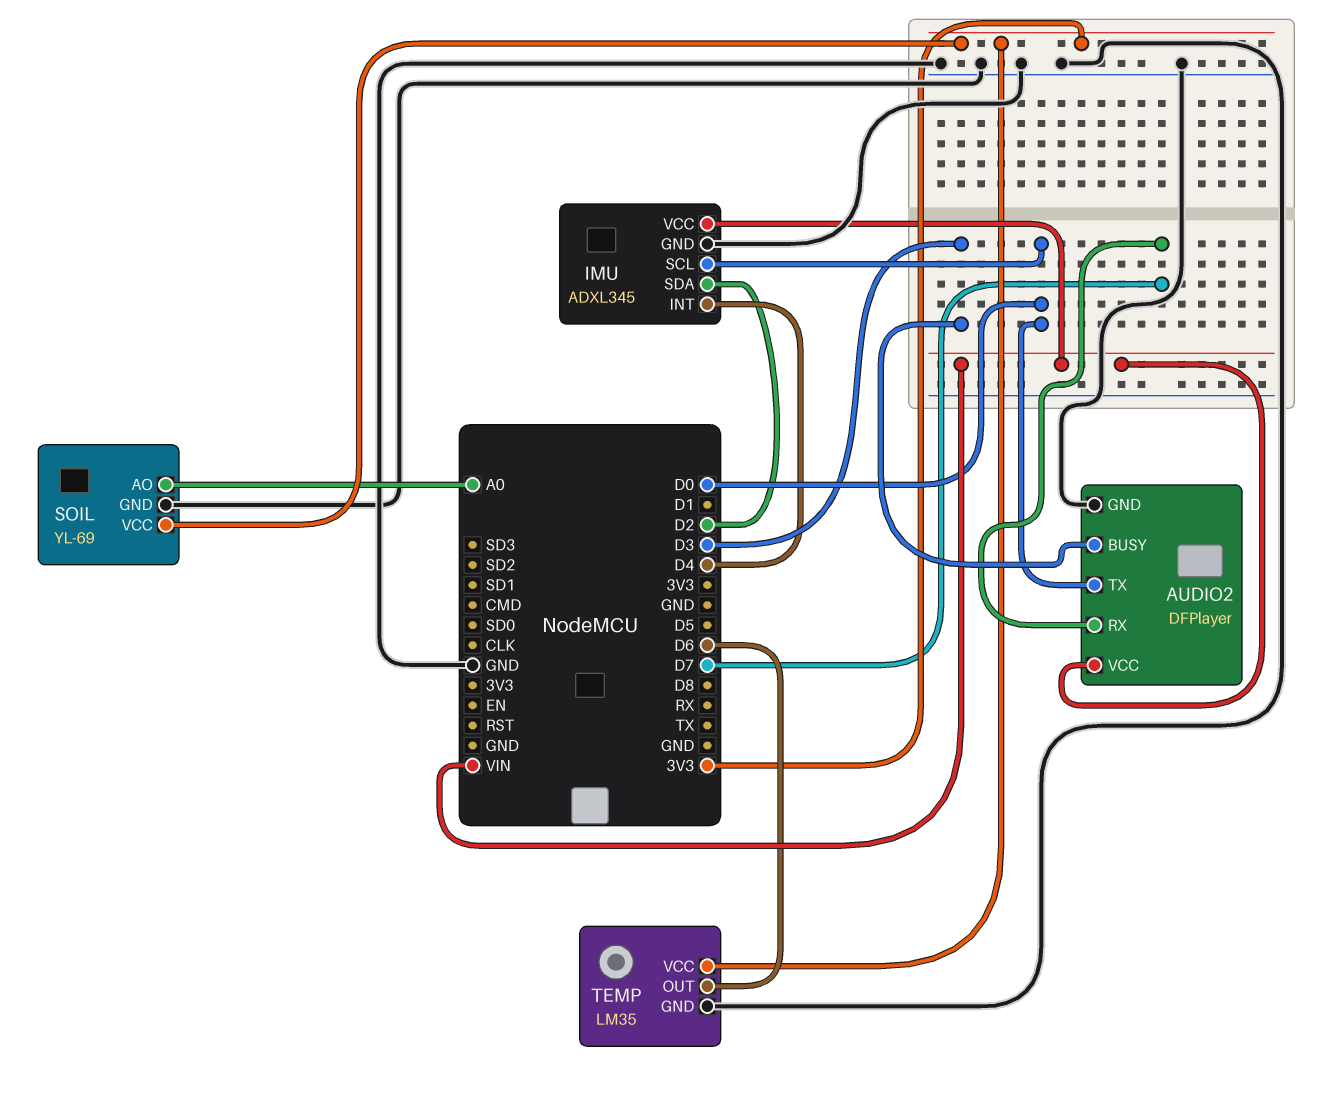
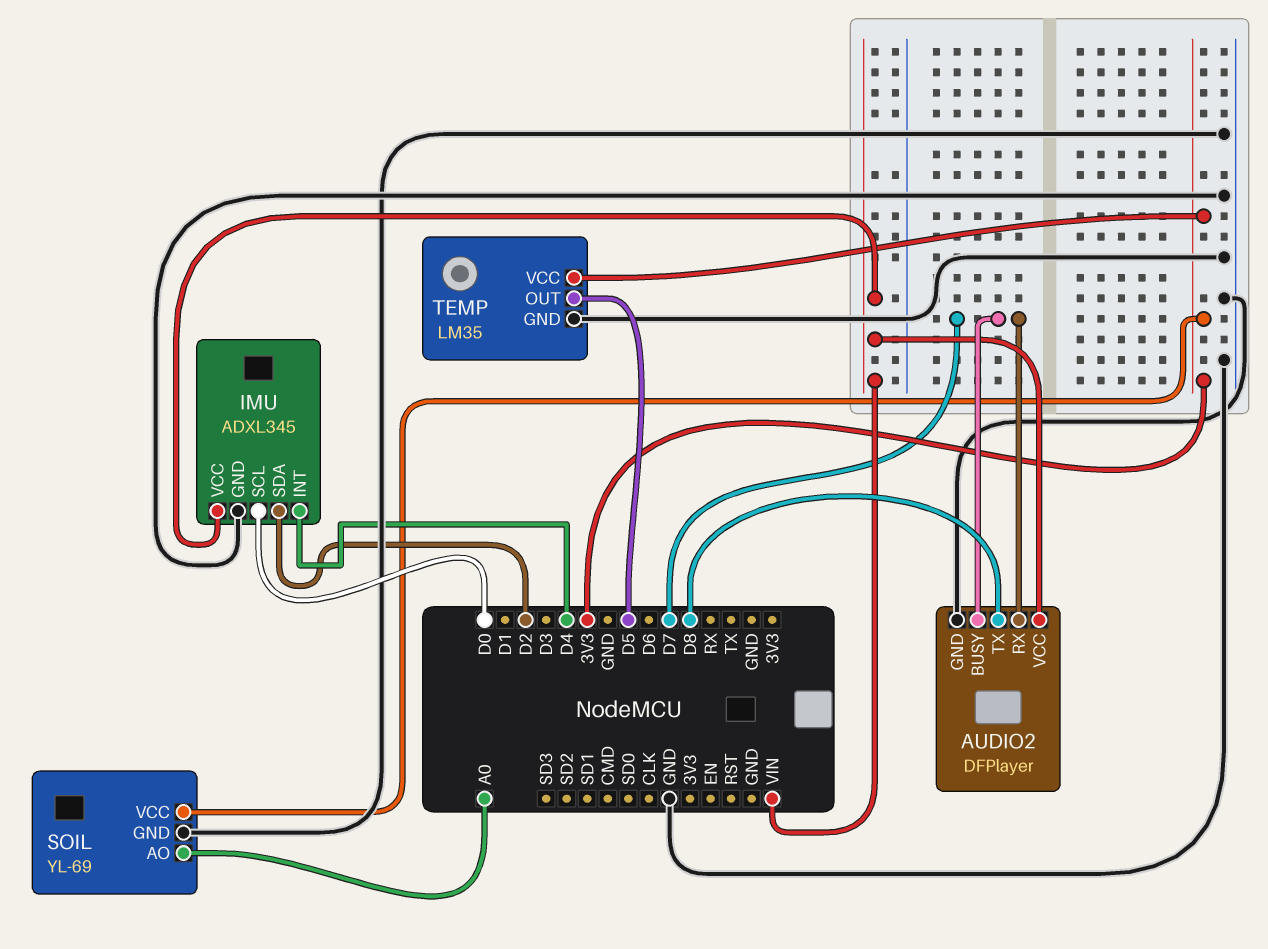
AUDIO2 pin BUSY: D3 -> D7
AUDIO2 pin TX: D0 -> D8
TEMP pin OUT: D6 -> D5

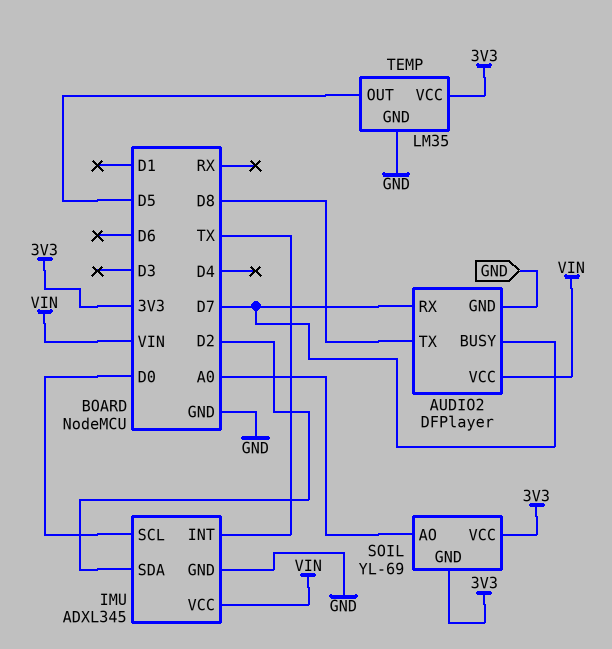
IMU pin INT: D4 -> TX
SOIL pin GND: GND -> 3V3

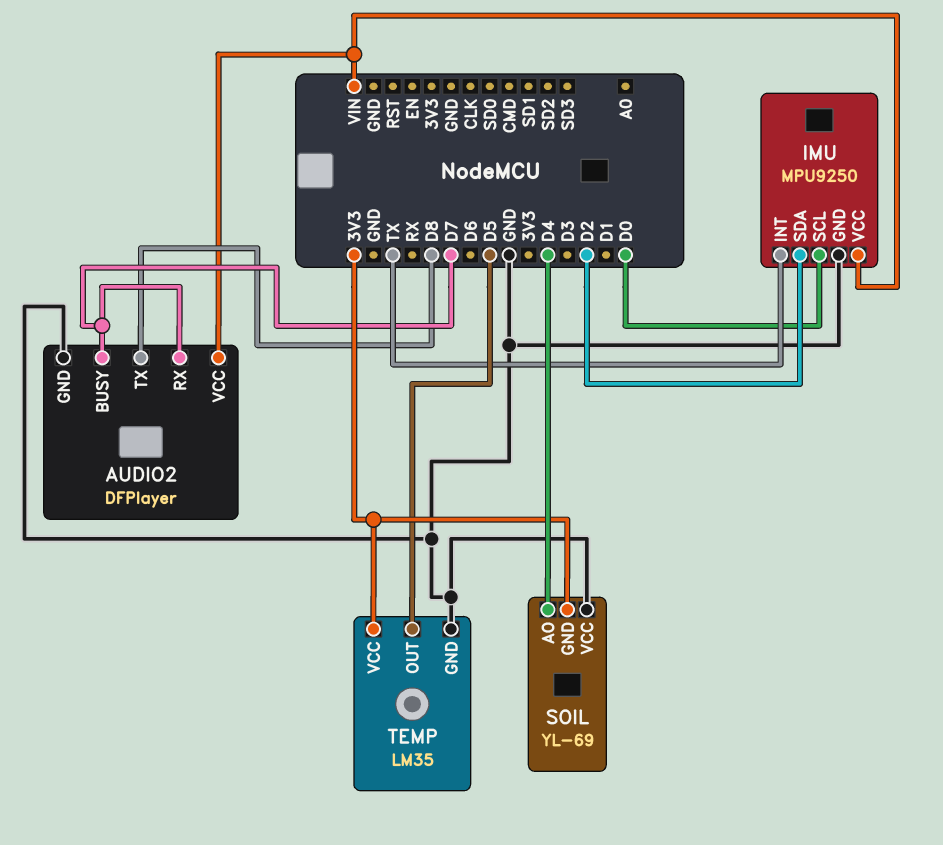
IMU: ADXL345 -> MPU9250
SOIL pin AO: A0 -> D4
SOIL pin VCC: 3V3 -> GND

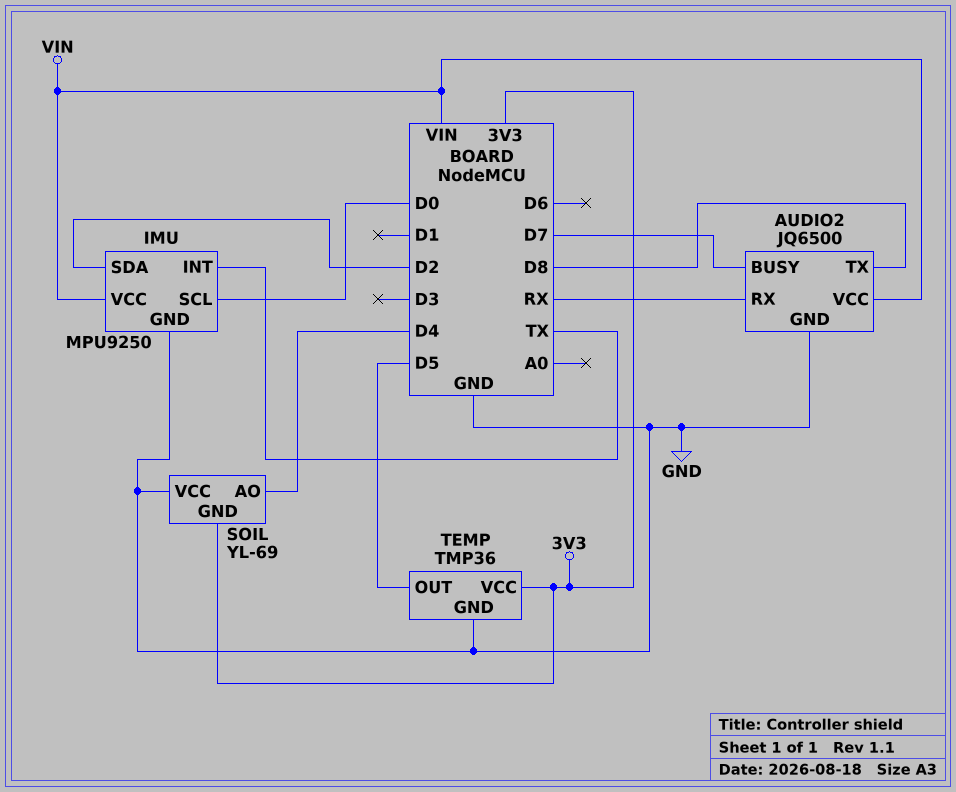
AUDIO2: DFPlayer -> JQ6500
AUDIO2 pin RX: D7 -> RX
TEMP: LM35 -> TMP36

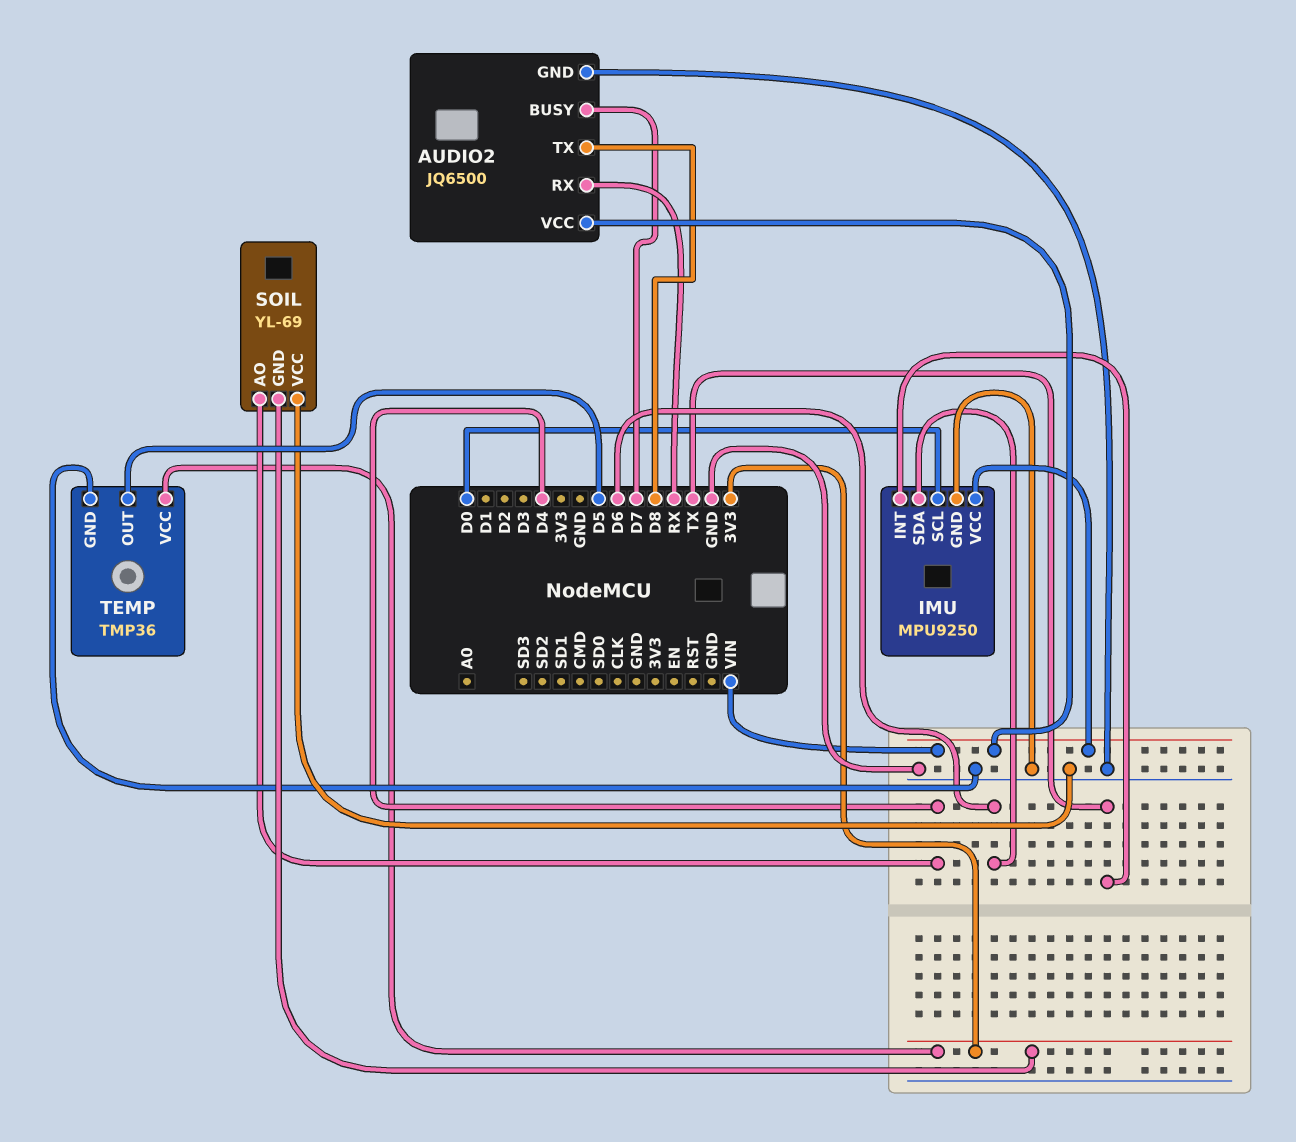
IMU pin SDA: D2 -> D6

